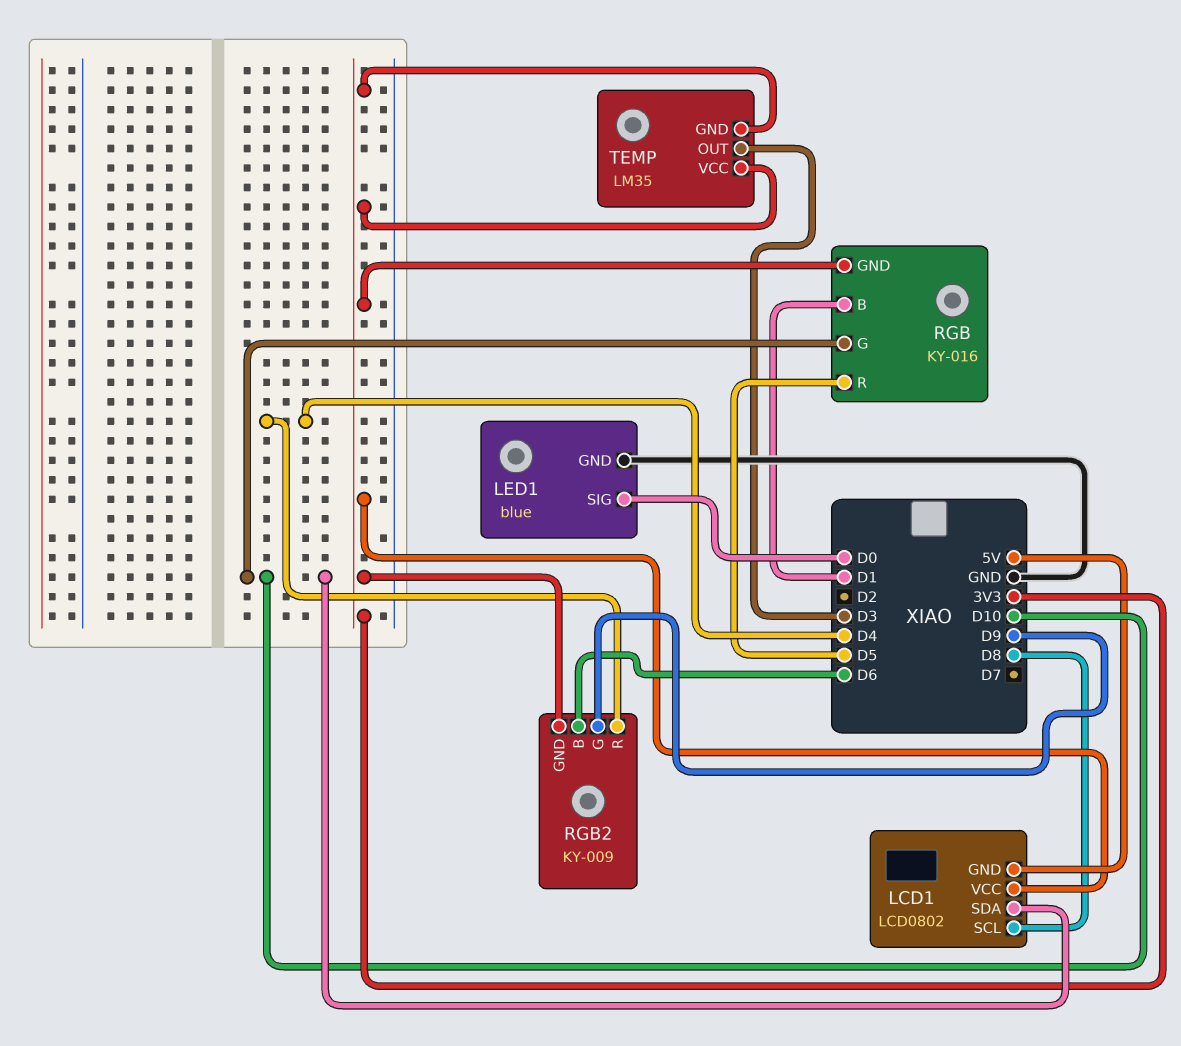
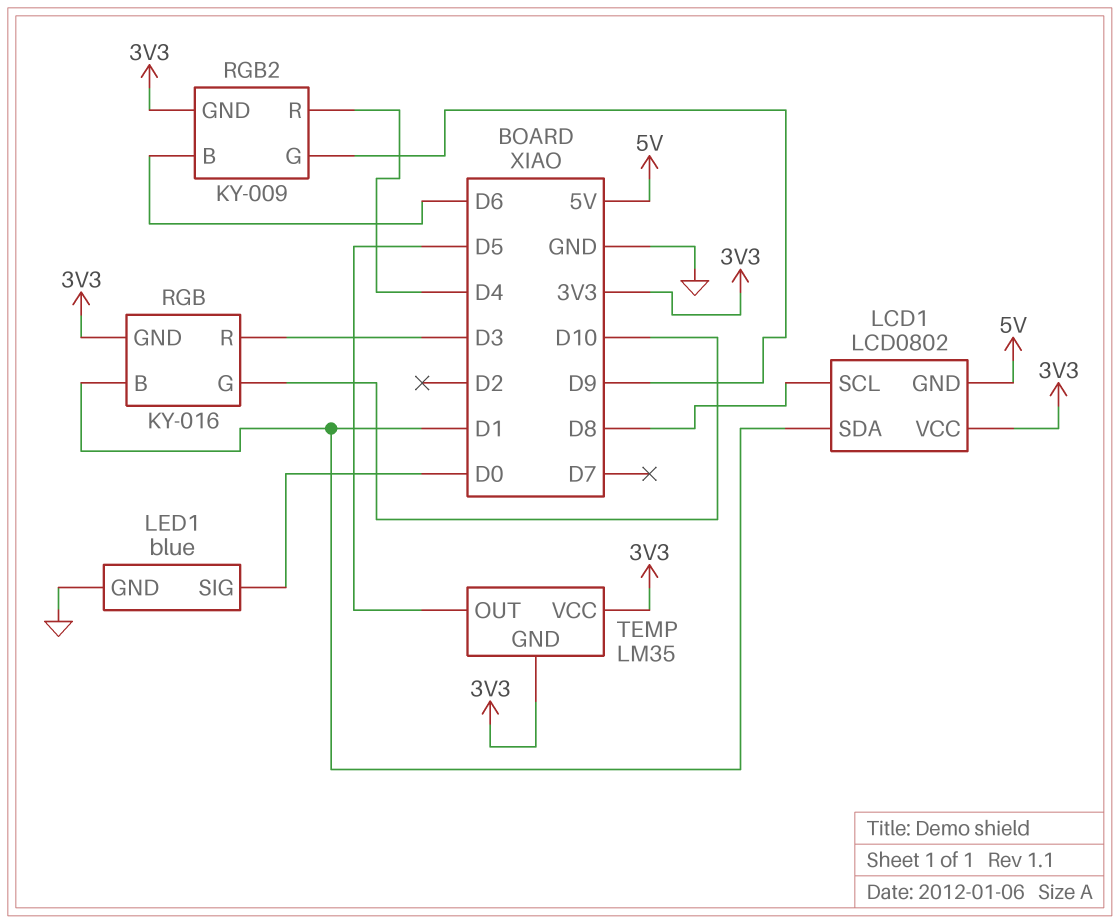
LCD1 pin SDA: D10 -> D1
RGB pin R: D5 -> D3
TEMP pin OUT: D3 -> D5

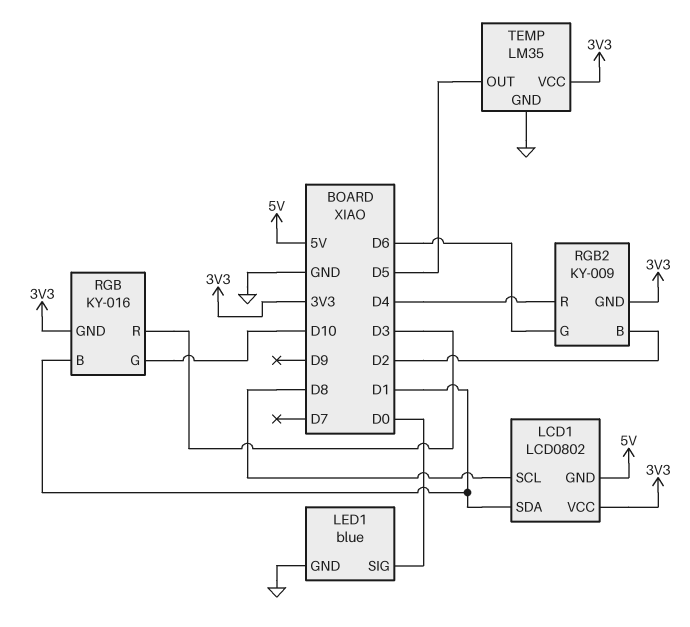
RGB2 pin B: D6 -> D2
RGB2 pin G: D9 -> D6
TEMP pin GND: 3V3 -> GND

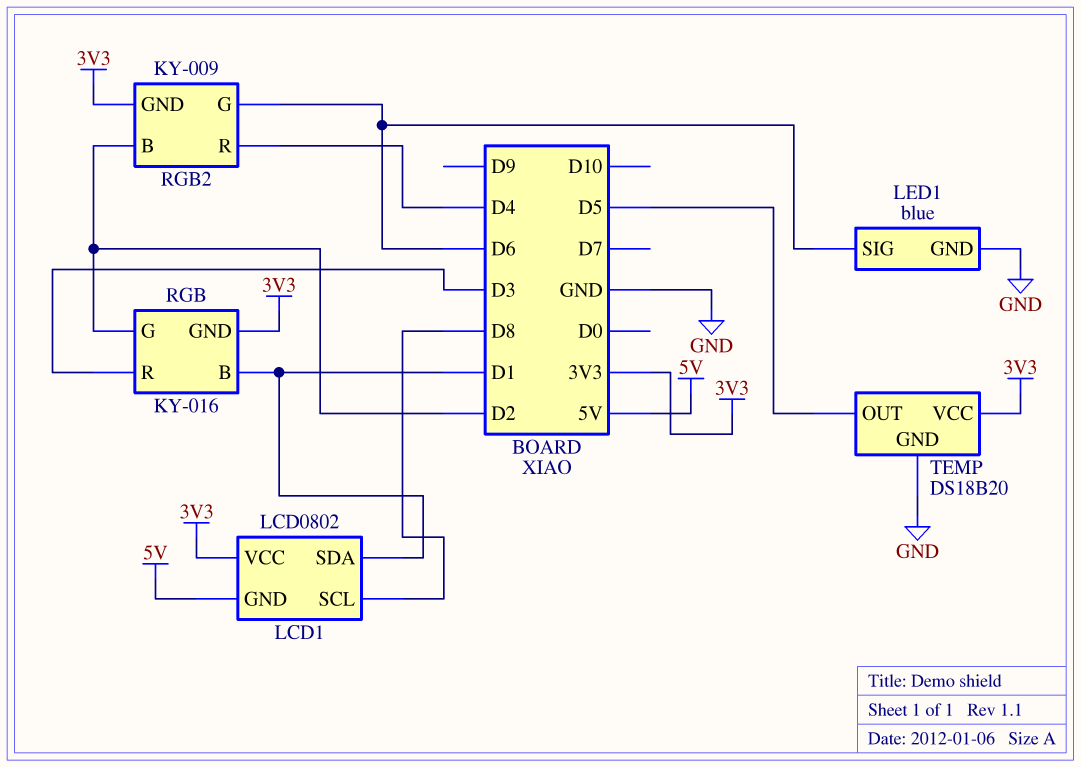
LED1 pin SIG: D0 -> D6
RGB pin G: D10 -> D2
TEMP: LM35 -> DS18B20

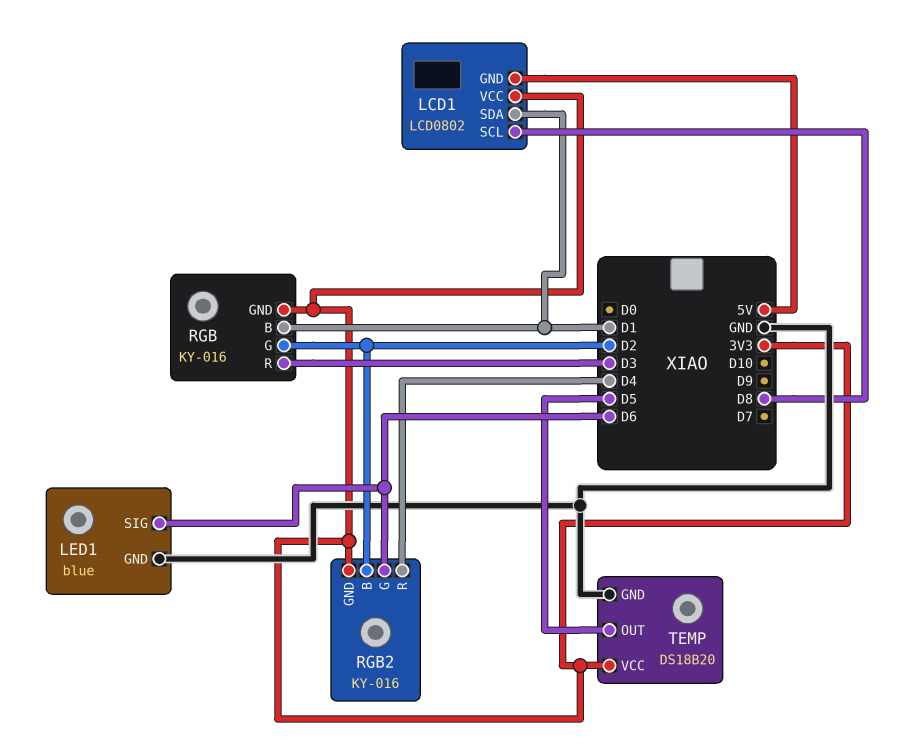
RGB2: KY-009 -> KY-016

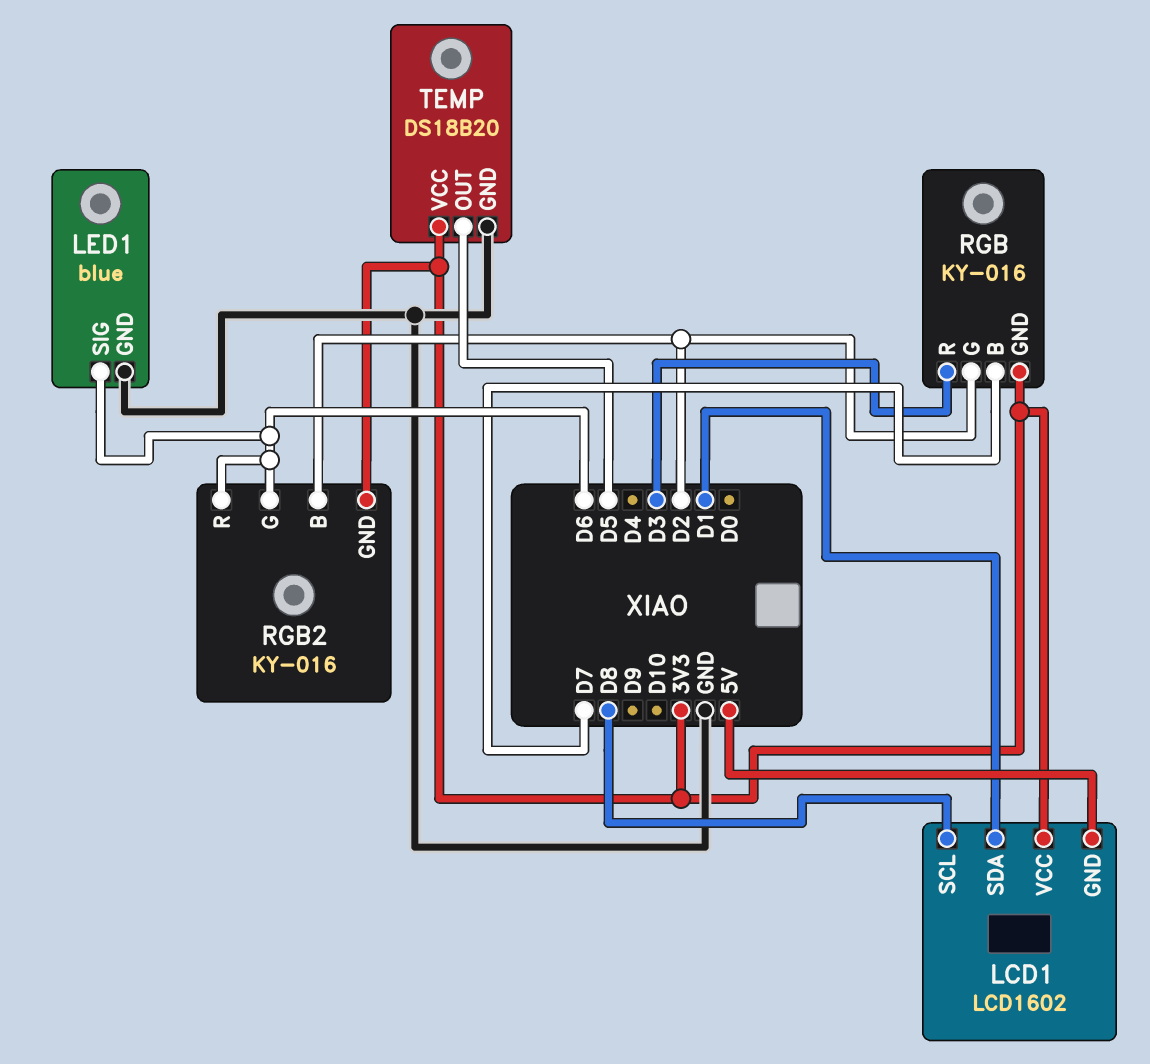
LCD1: LCD0802 -> LCD1602
RGB pin B: D1 -> D7
RGB2 pin R: D4 -> D6

